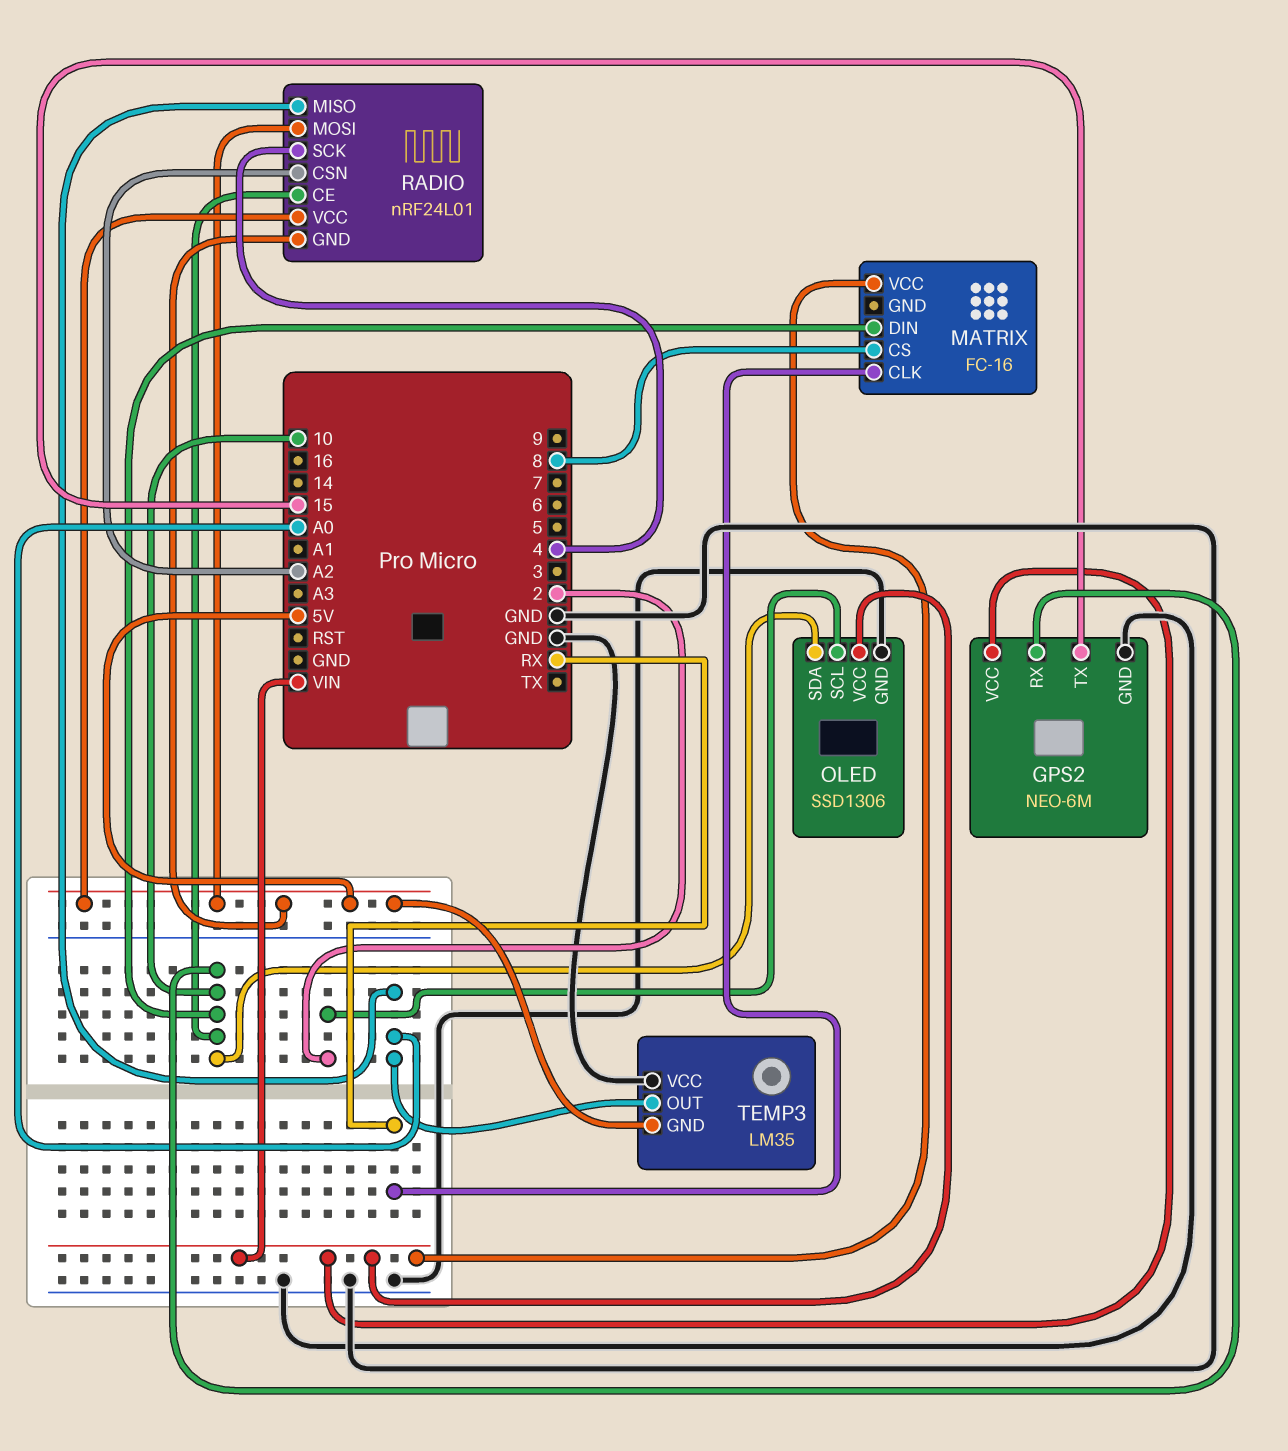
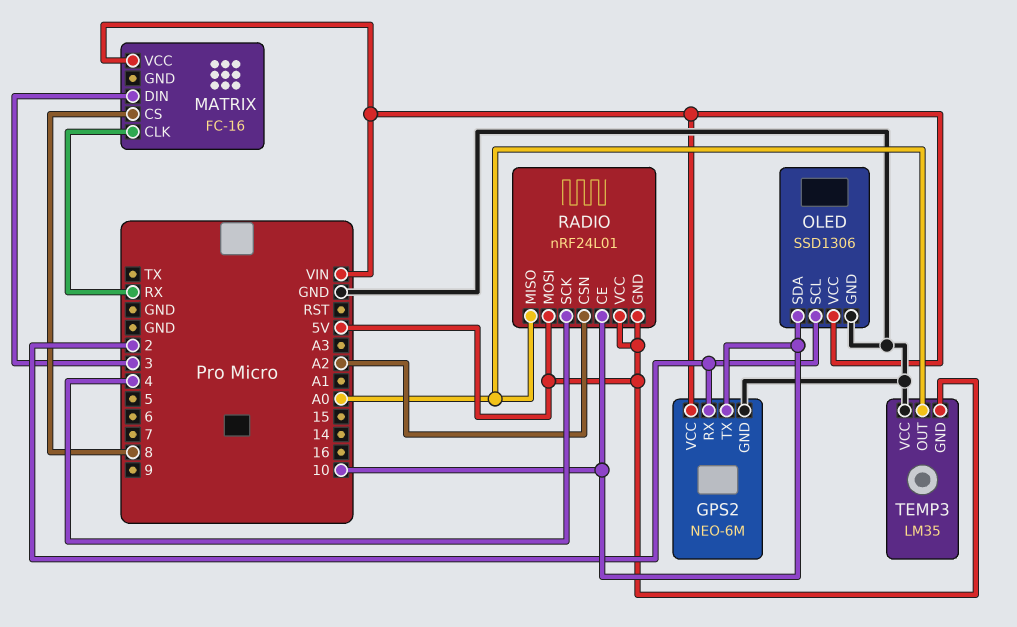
GPS2 pin RX: 10 -> 2
GPS2 pin TX: 15 -> 10
MATRIX pin DIN: 10 -> 3

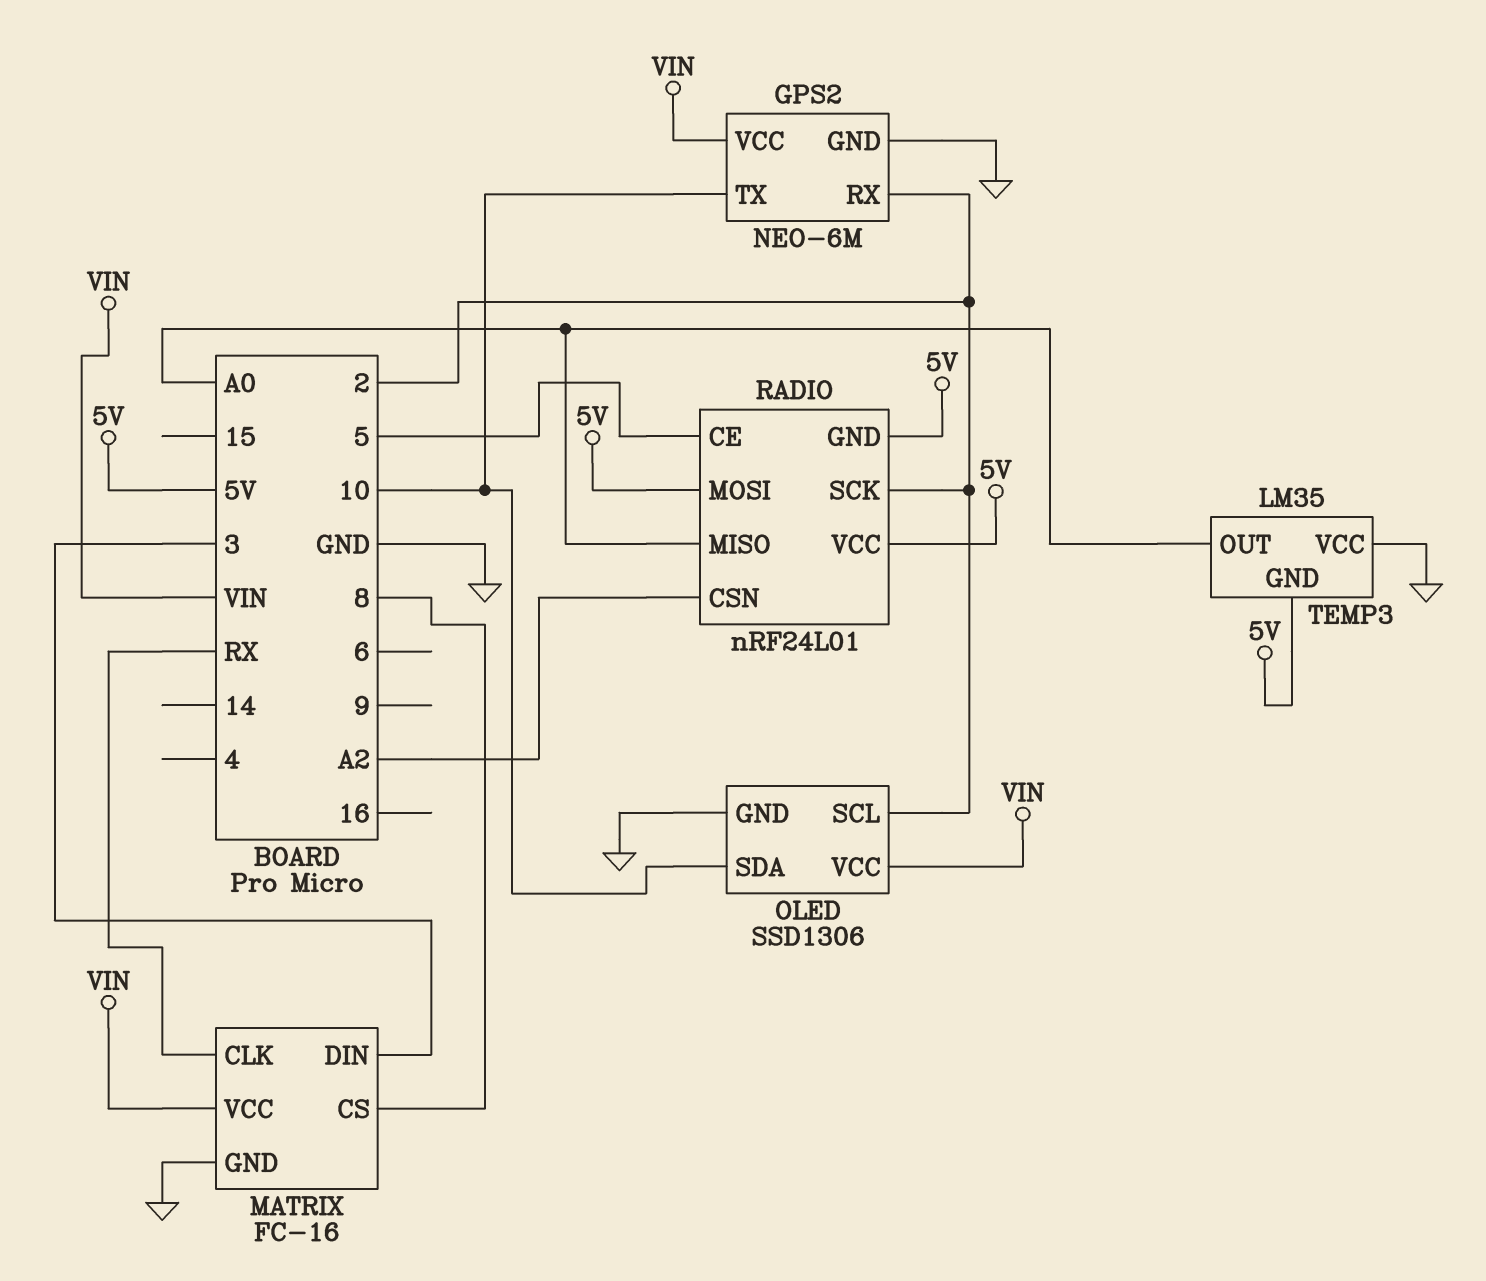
MATRIX pin GND: none -> GND
RADIO pin CE: 10 -> 5
RADIO pin SCK: 4 -> 2

